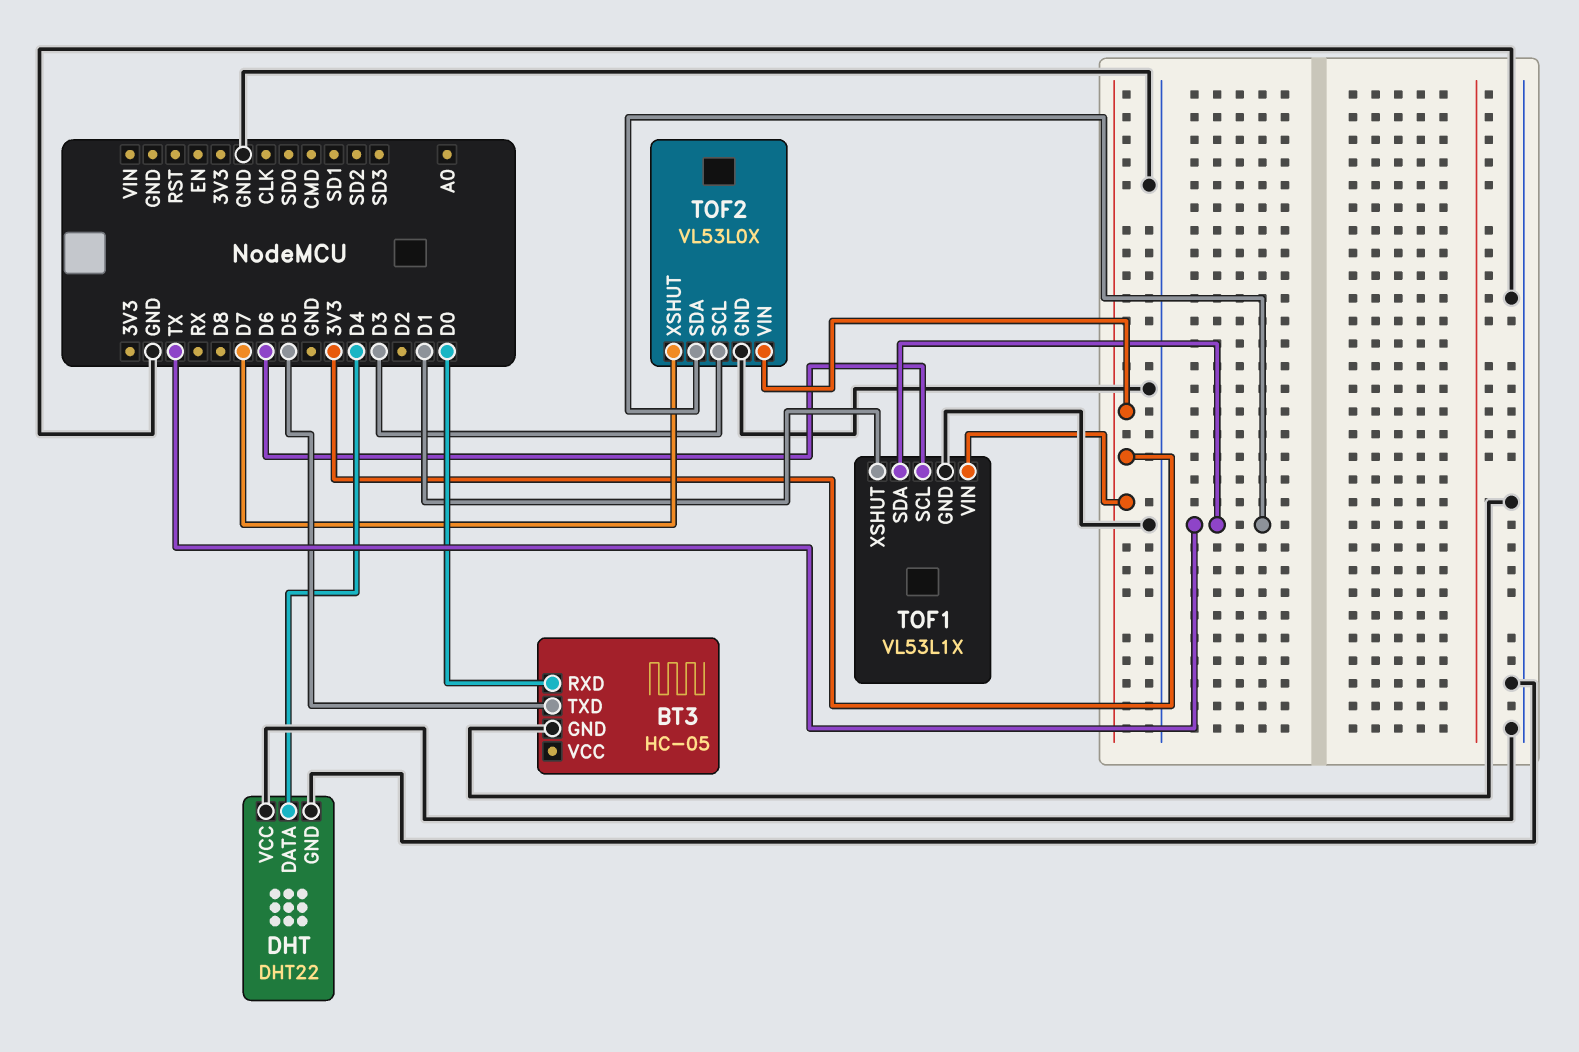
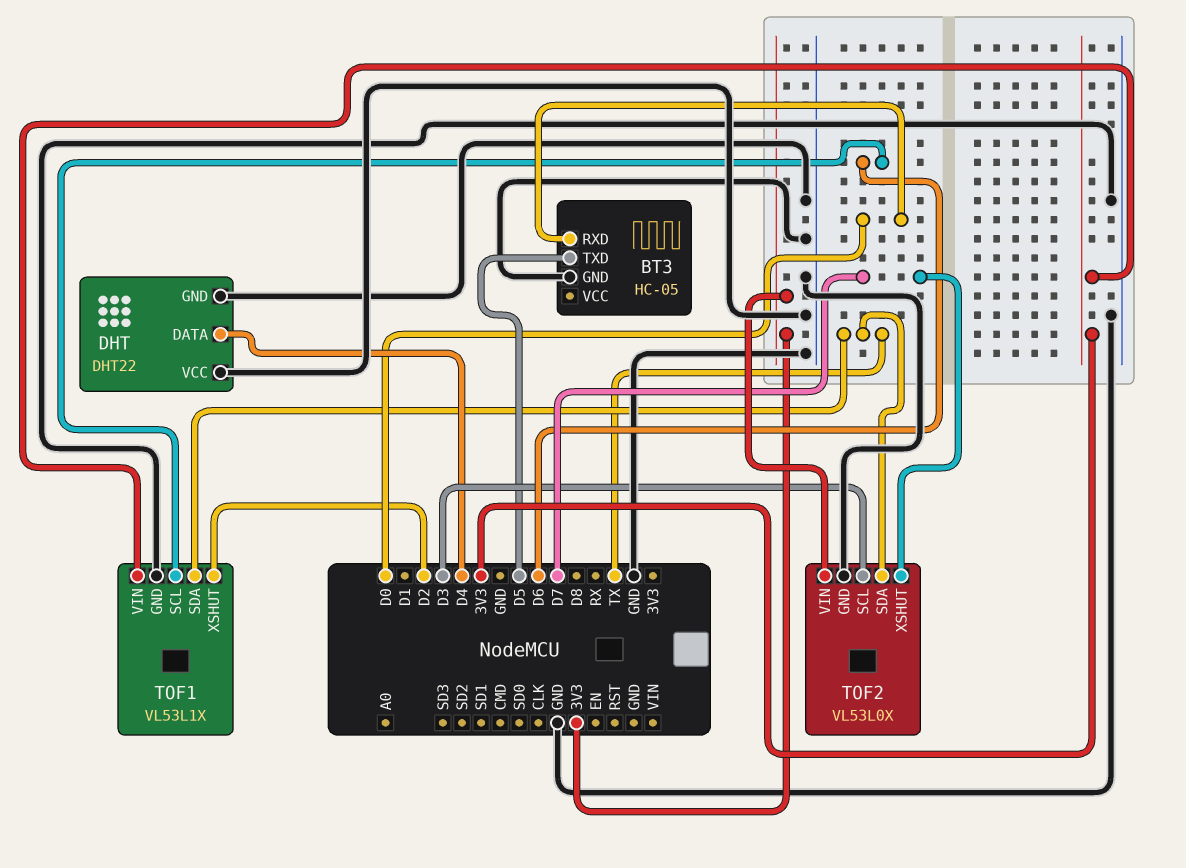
TOF1 pin XSHUT: D1 -> D2

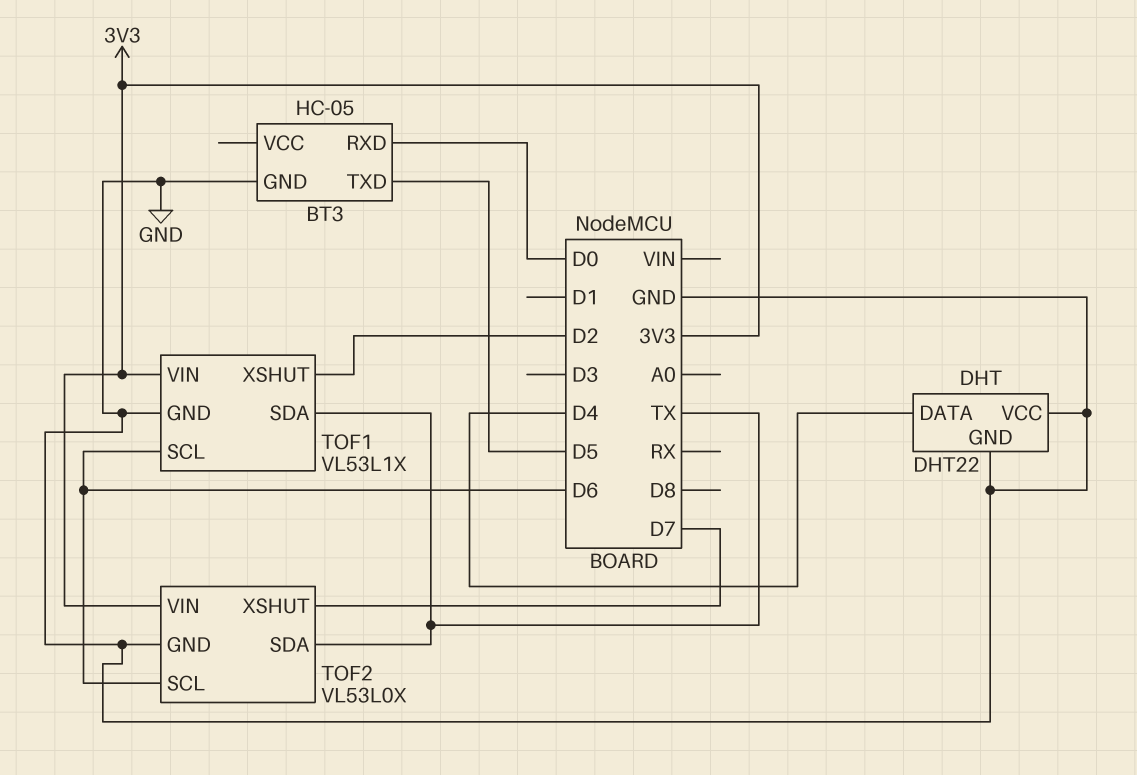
TOF2 pin SCL: D3 -> D6

